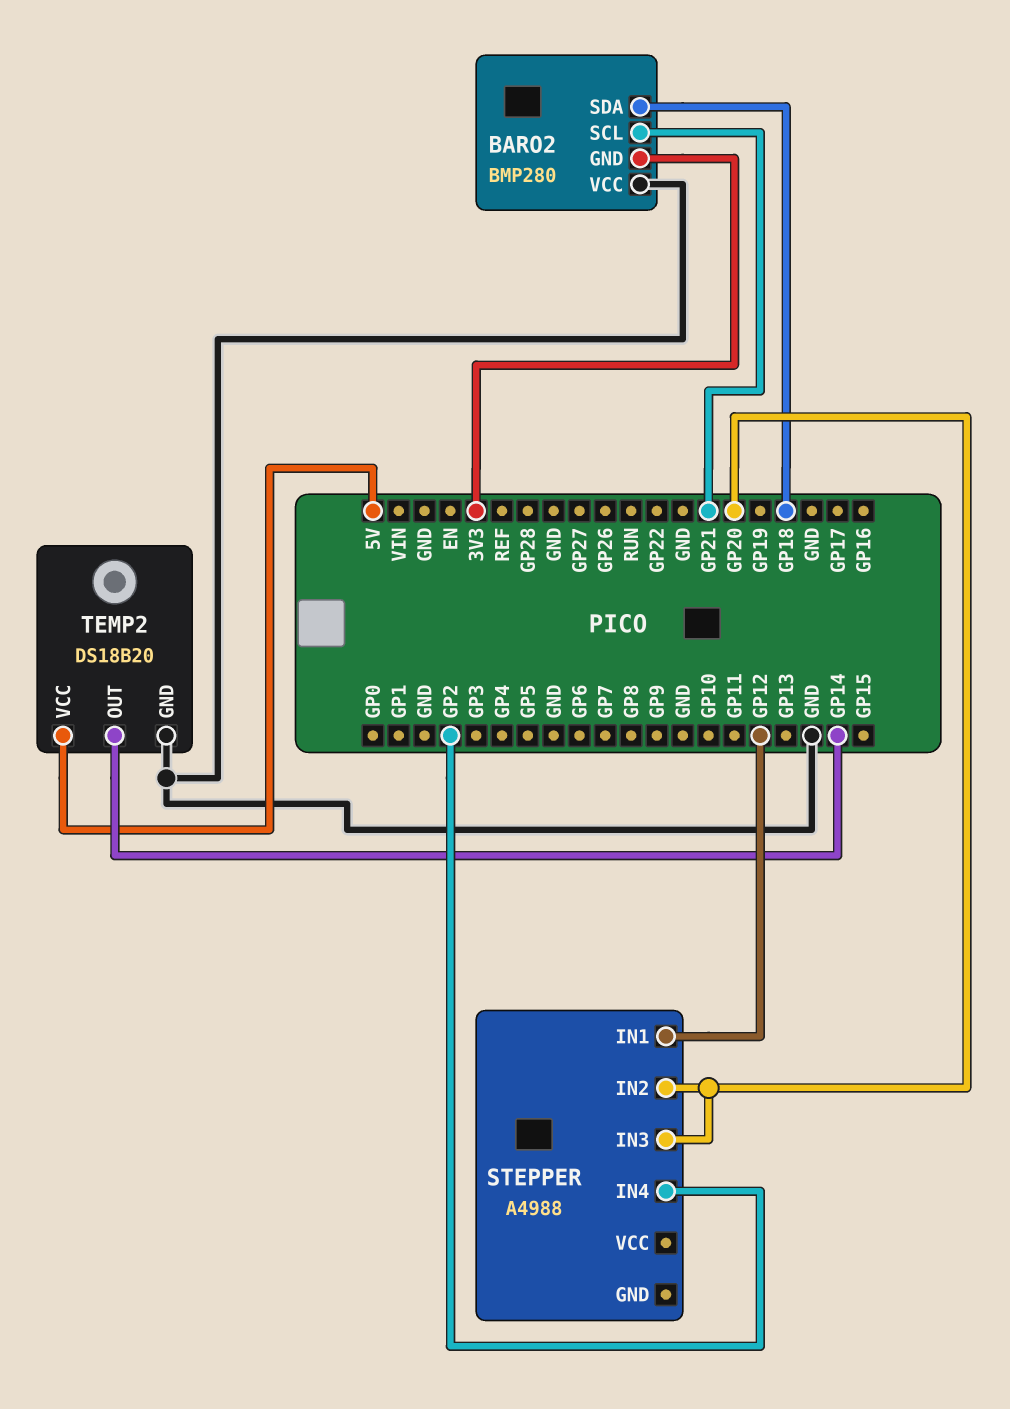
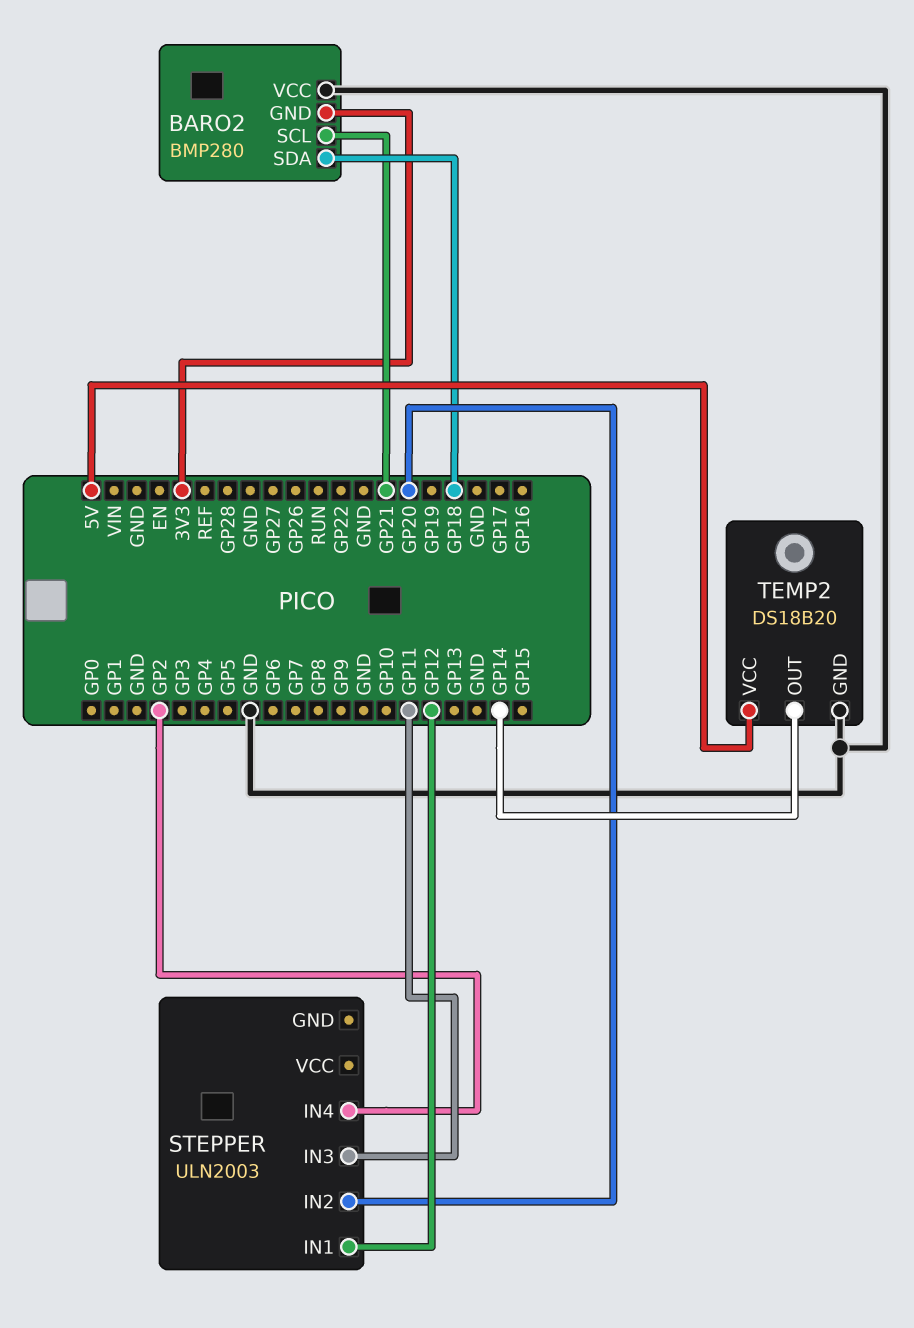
STEPPER: A4988 -> ULN2003
STEPPER pin IN3: GP20 -> GP11

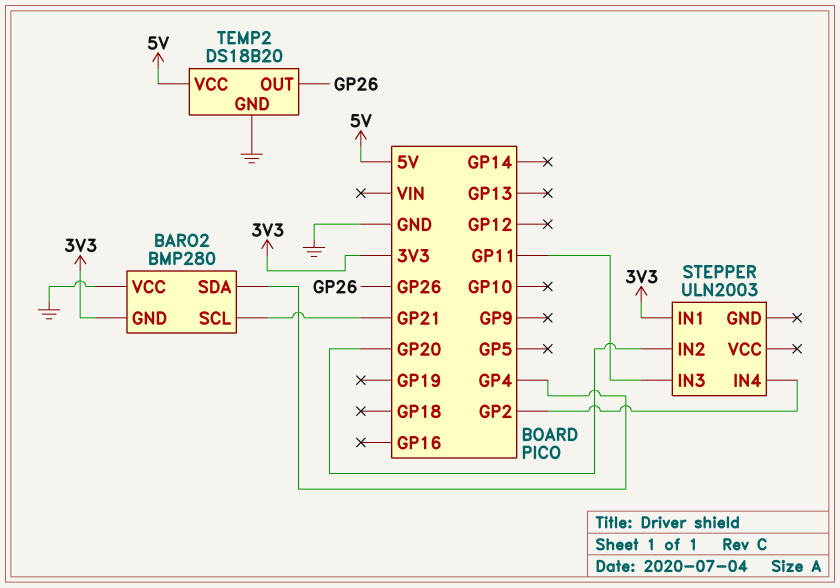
BARO2 pin SDA: GP18 -> GP4
STEPPER pin IN1: GP12 -> 3V3
TEMP2 pin OUT: GP14 -> GP26

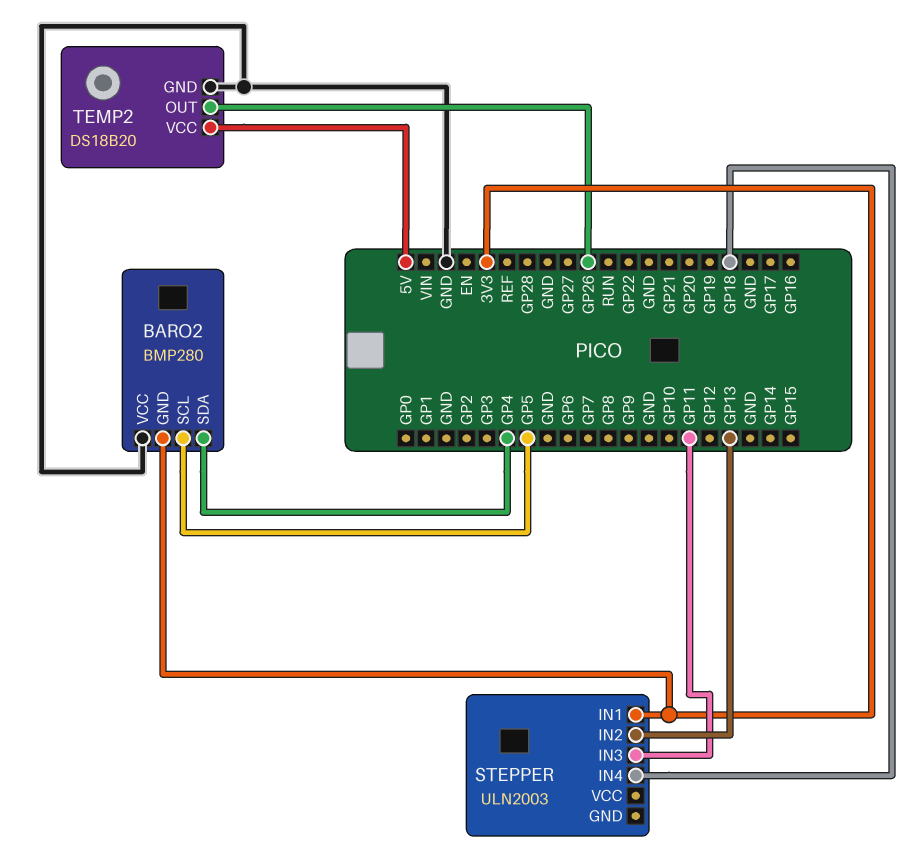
BARO2 pin SCL: GP21 -> GP5
STEPPER pin IN2: GP20 -> GP13
STEPPER pin IN4: GP2 -> GP18

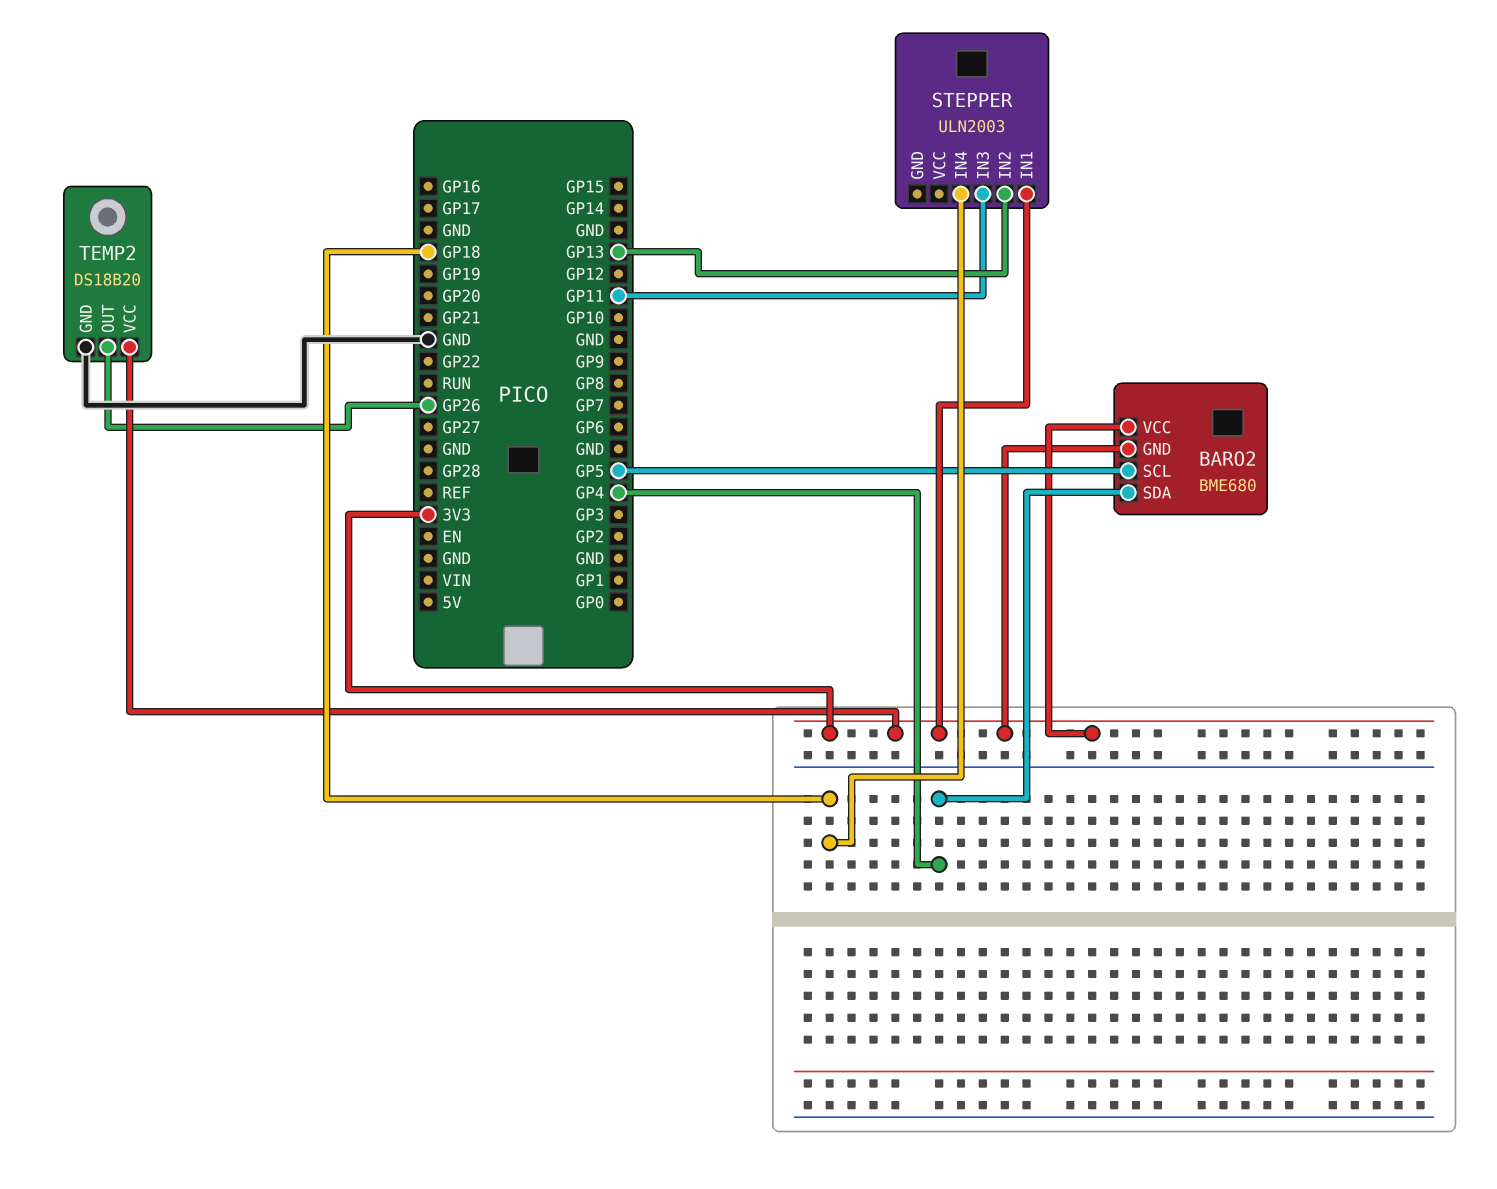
BARO2: BMP280 -> BME680
BARO2 pin VCC: GND -> 3V3
TEMP2 pin VCC: 5V -> 3V3

